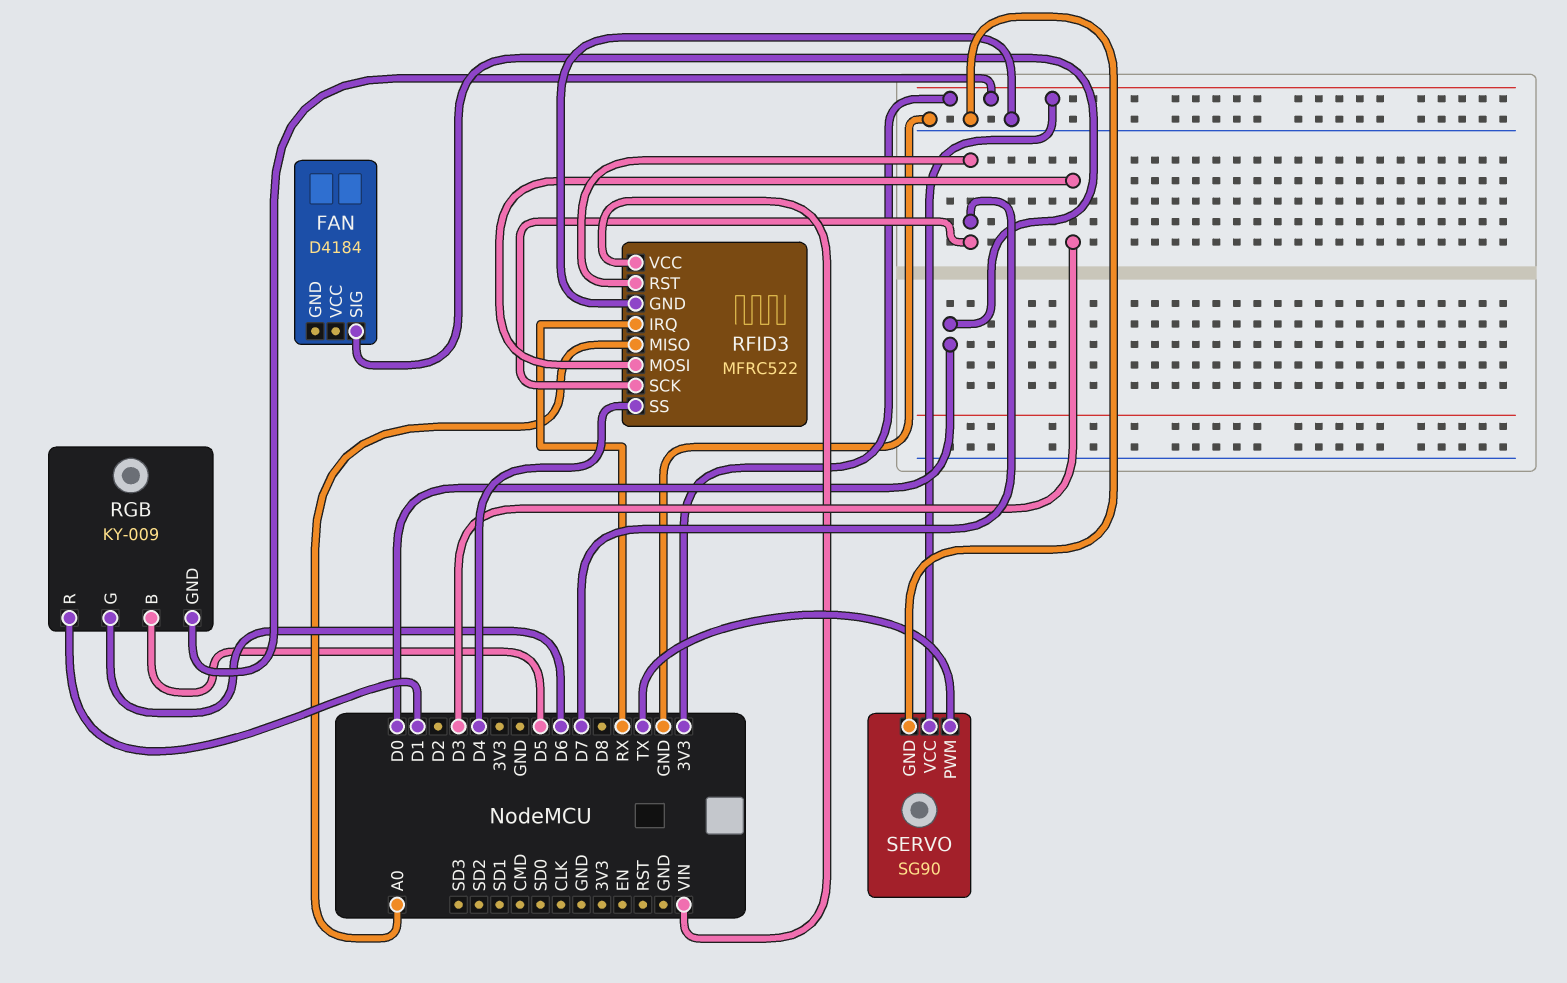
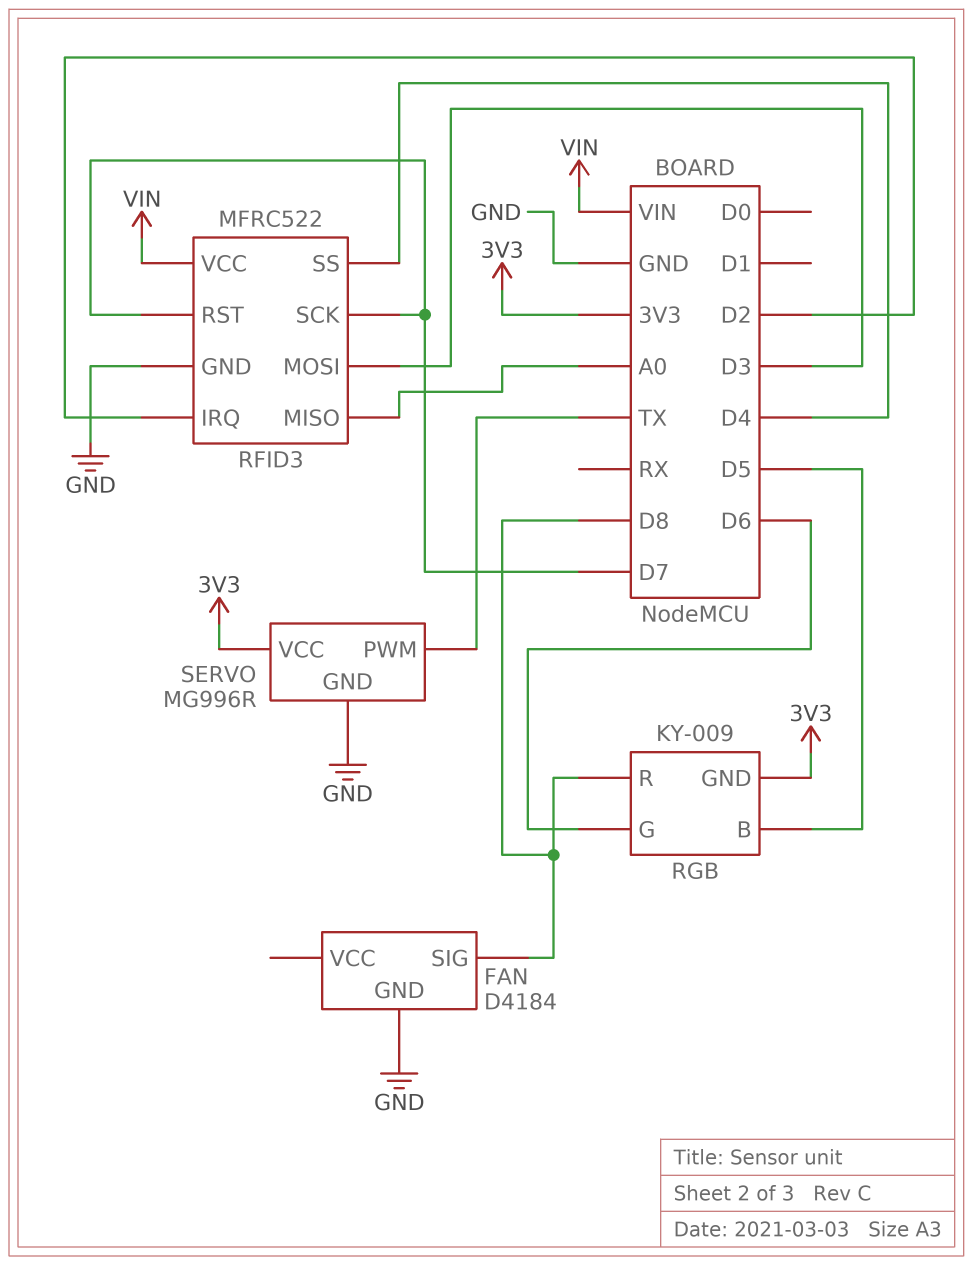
FAN pin GND: none -> GND
FAN pin SIG: D0 -> D8
RFID3 pin IRQ: RX -> D2
RGB pin R: D1 -> D8
SERVO: SG90 -> MG996R

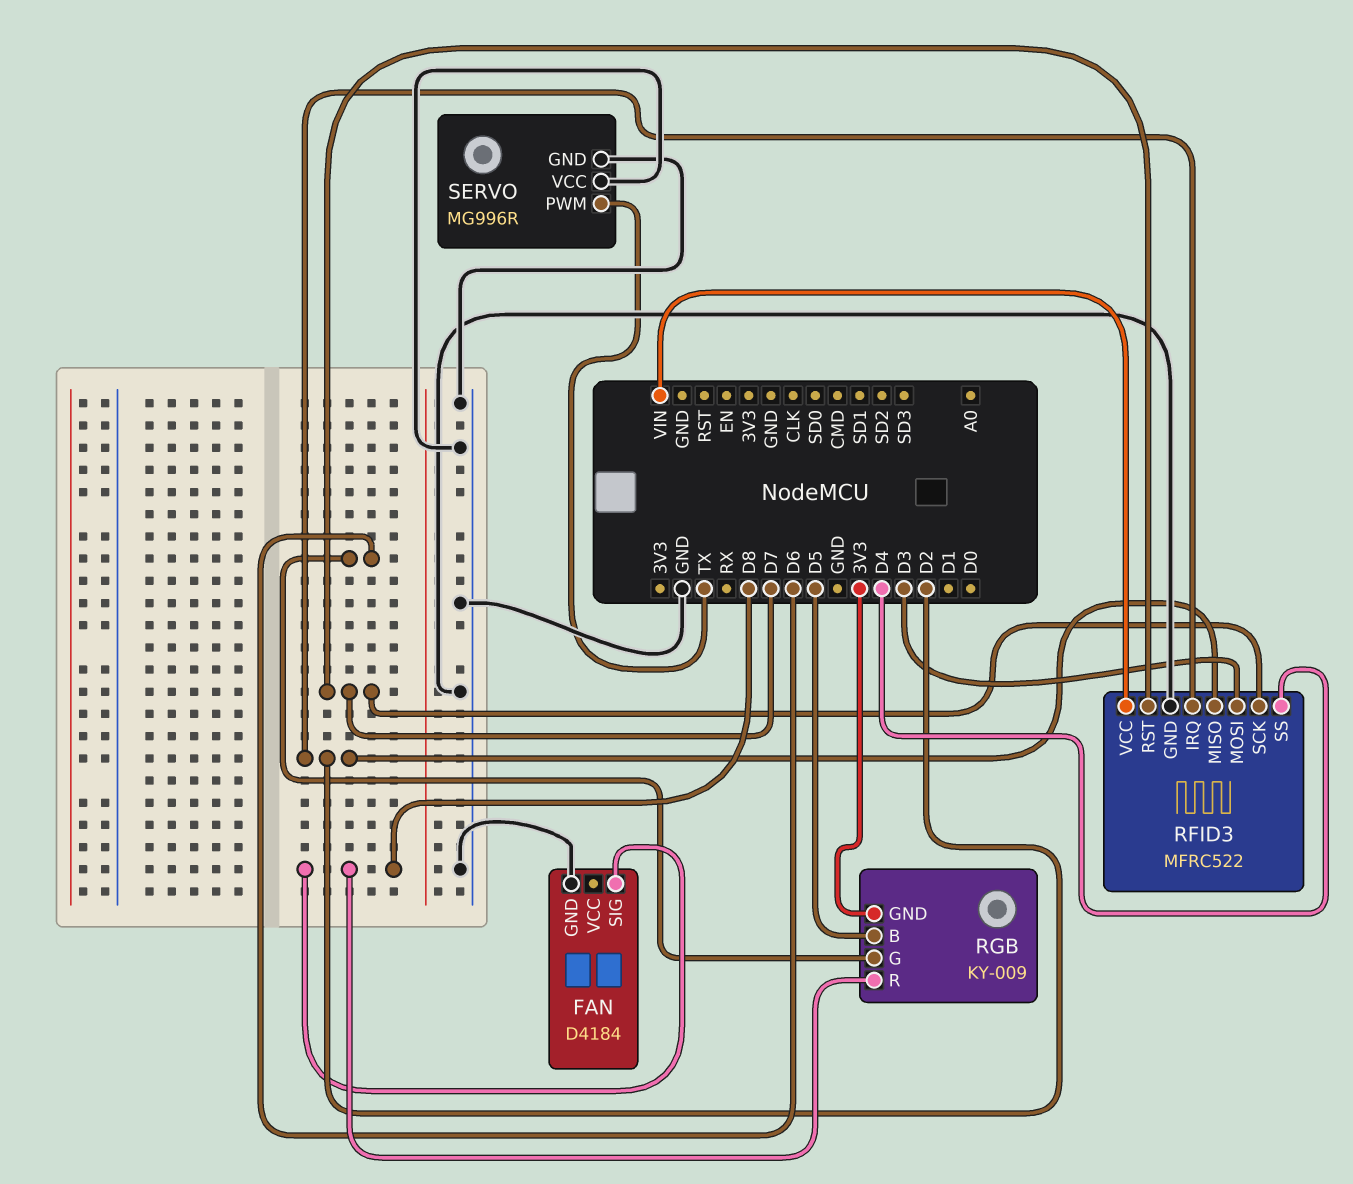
RFID3 pin MISO: A0 -> D2
SERVO pin VCC: 3V3 -> GND

